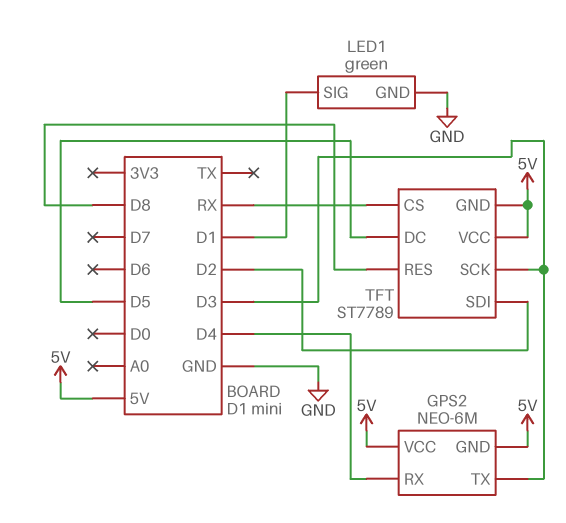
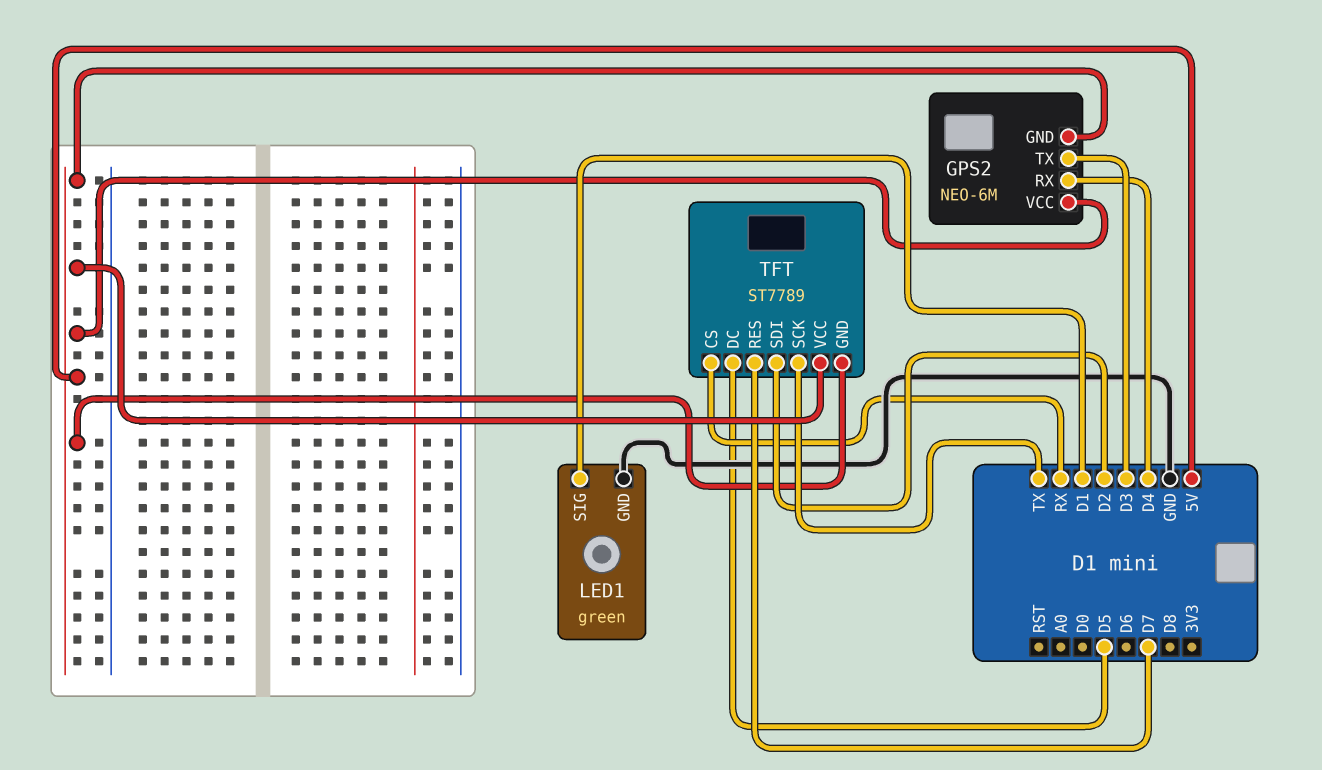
TFT pin RES: D8 -> D7
TFT pin SCK: D3 -> TX

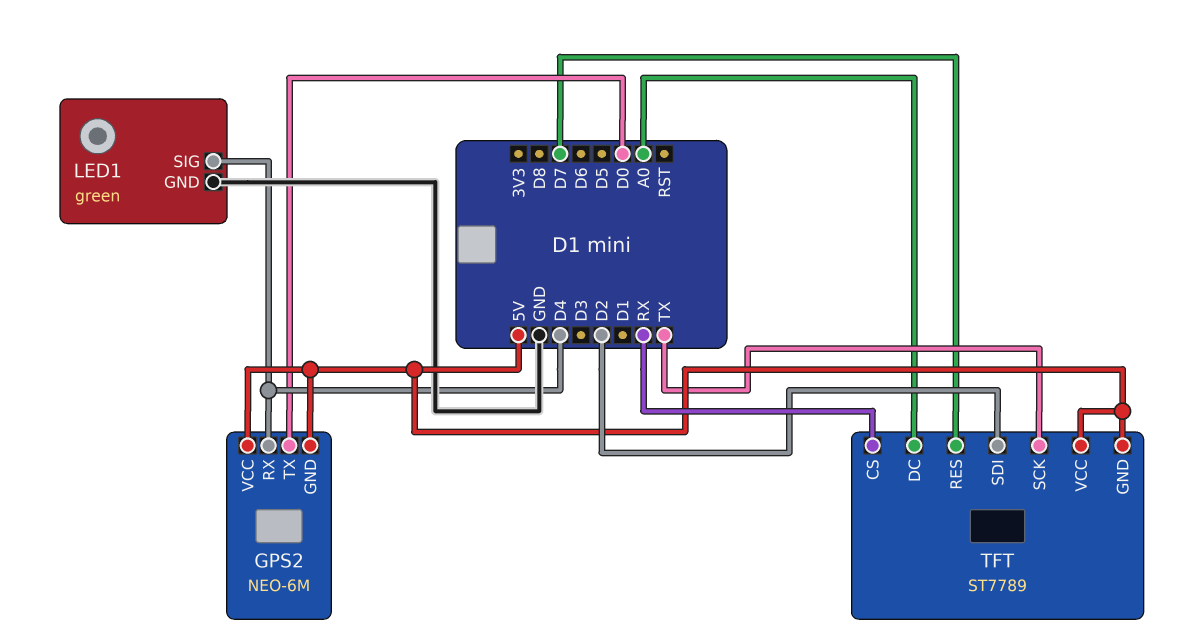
GPS2 pin TX: D3 -> D0
LED1 pin SIG: D1 -> D4
TFT pin DC: D5 -> A0

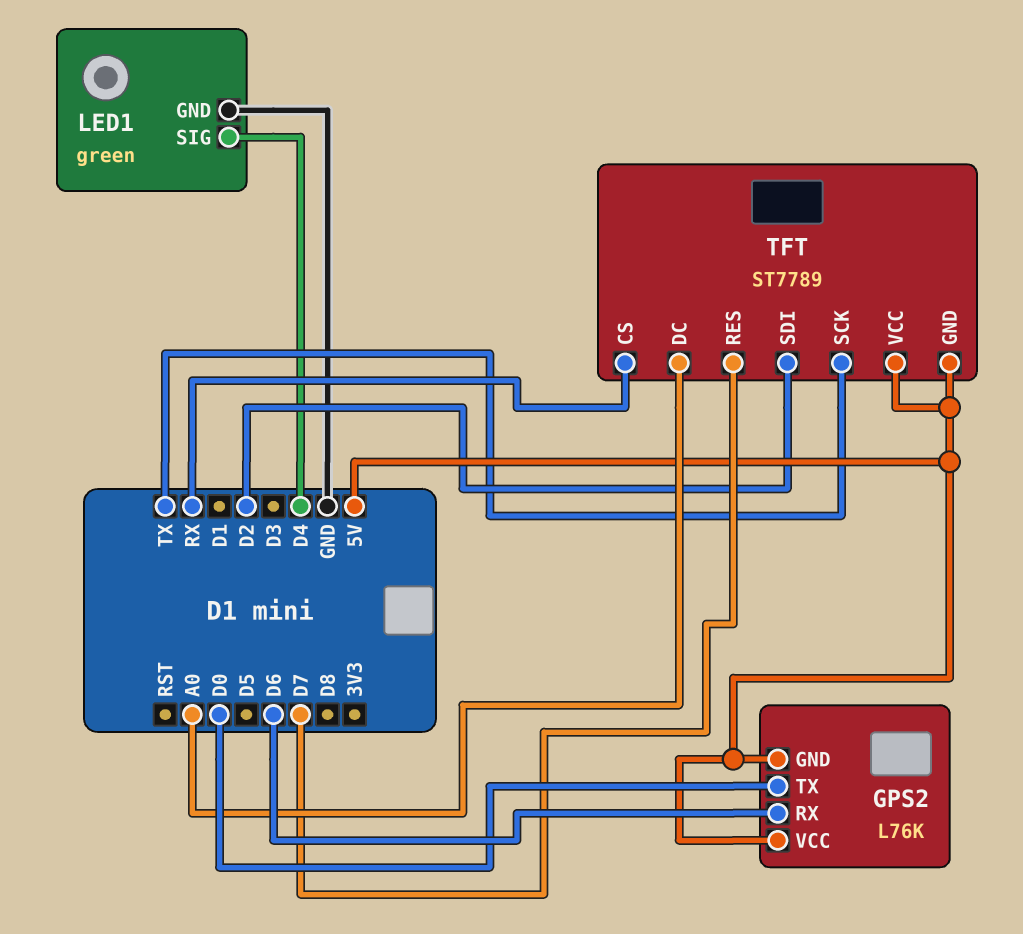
GPS2: NEO-6M -> L76K
GPS2 pin RX: D4 -> D6

